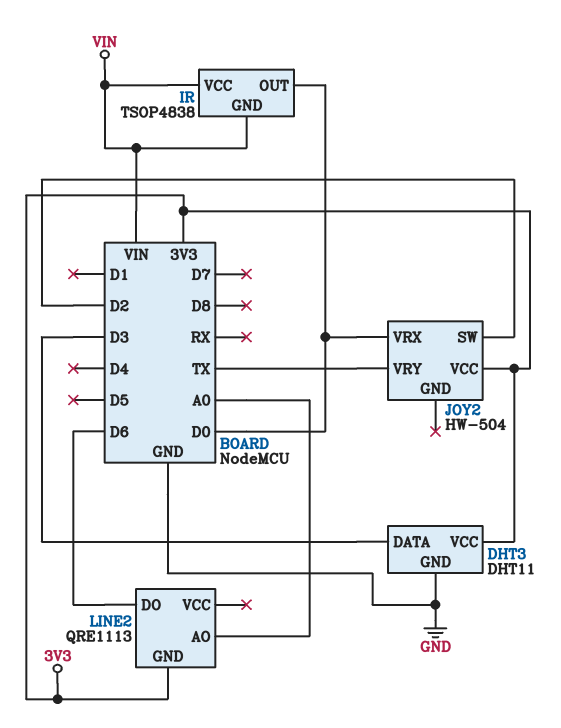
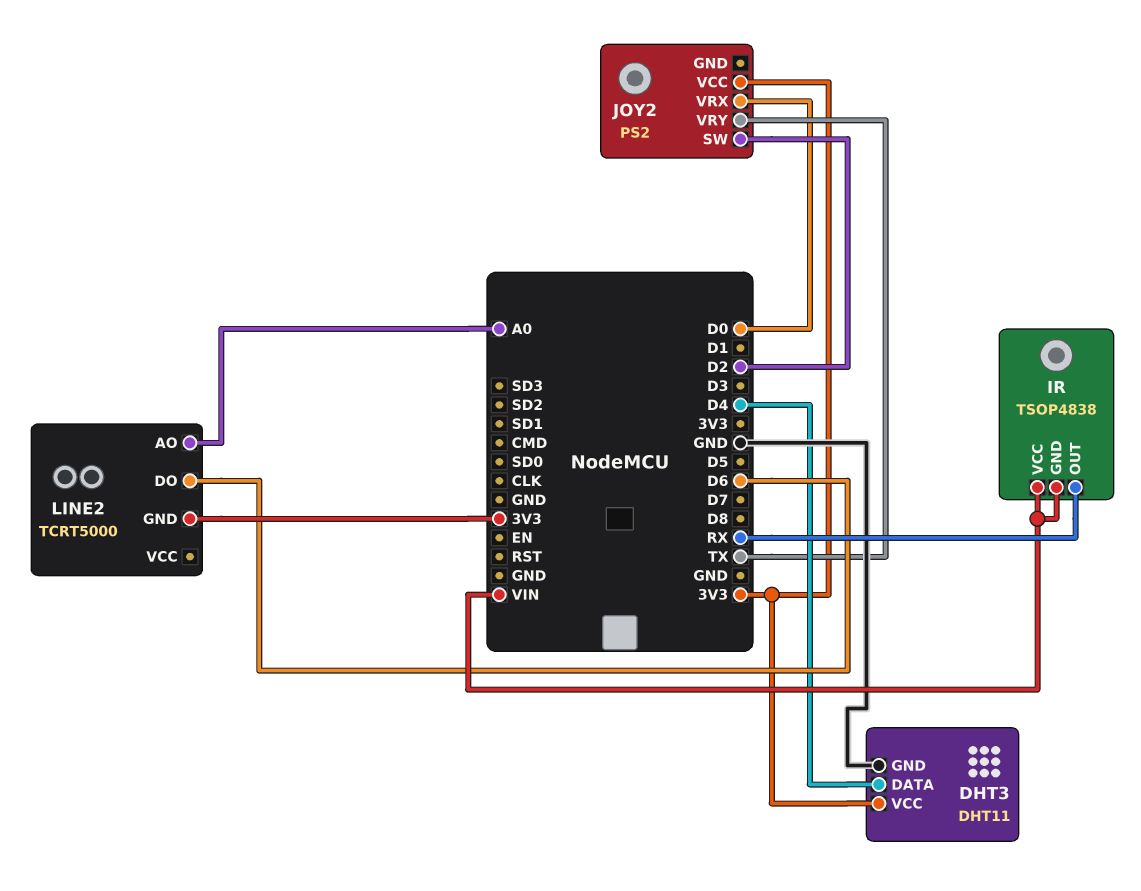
DHT3 pin DATA: D3 -> D4
IR pin OUT: D0 -> RX
JOY2: HW-504 -> PS2
LINE2: QRE1113 -> TCRT5000

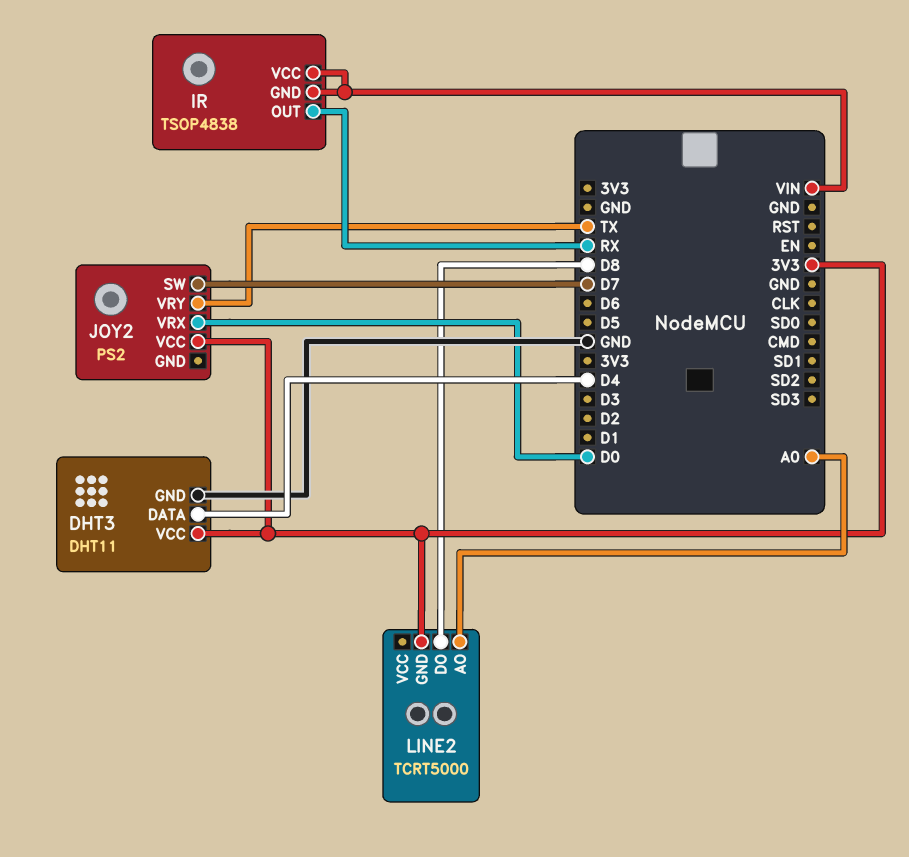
JOY2 pin SW: D2 -> D7
LINE2 pin DO: D6 -> D8

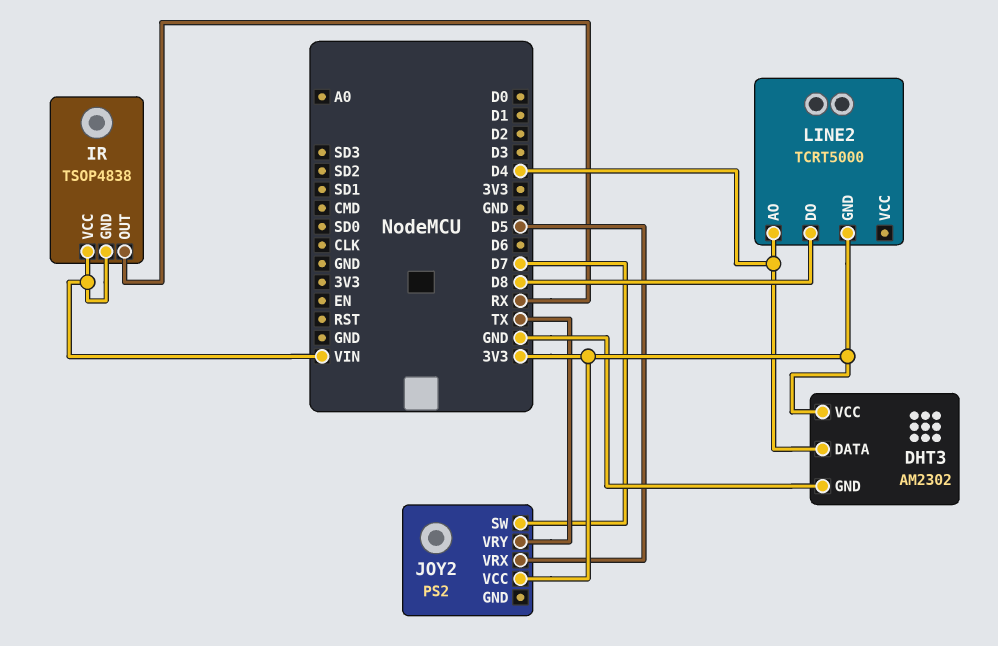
DHT3: DHT11 -> AM2302
JOY2 pin VRX: D0 -> D5
LINE2 pin AO: A0 -> D4

